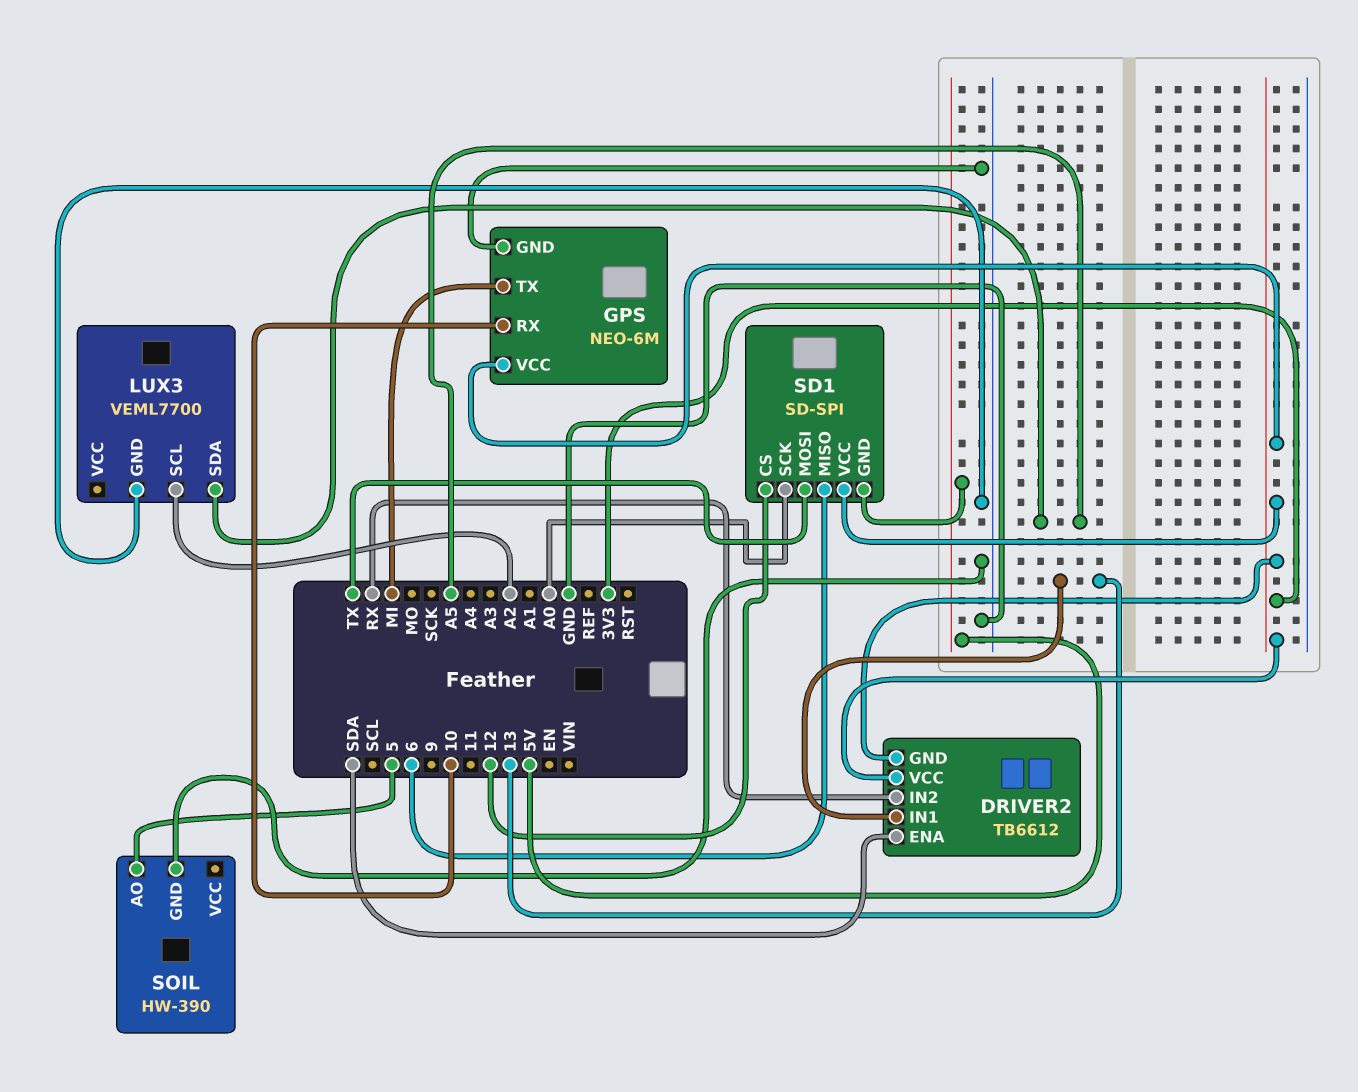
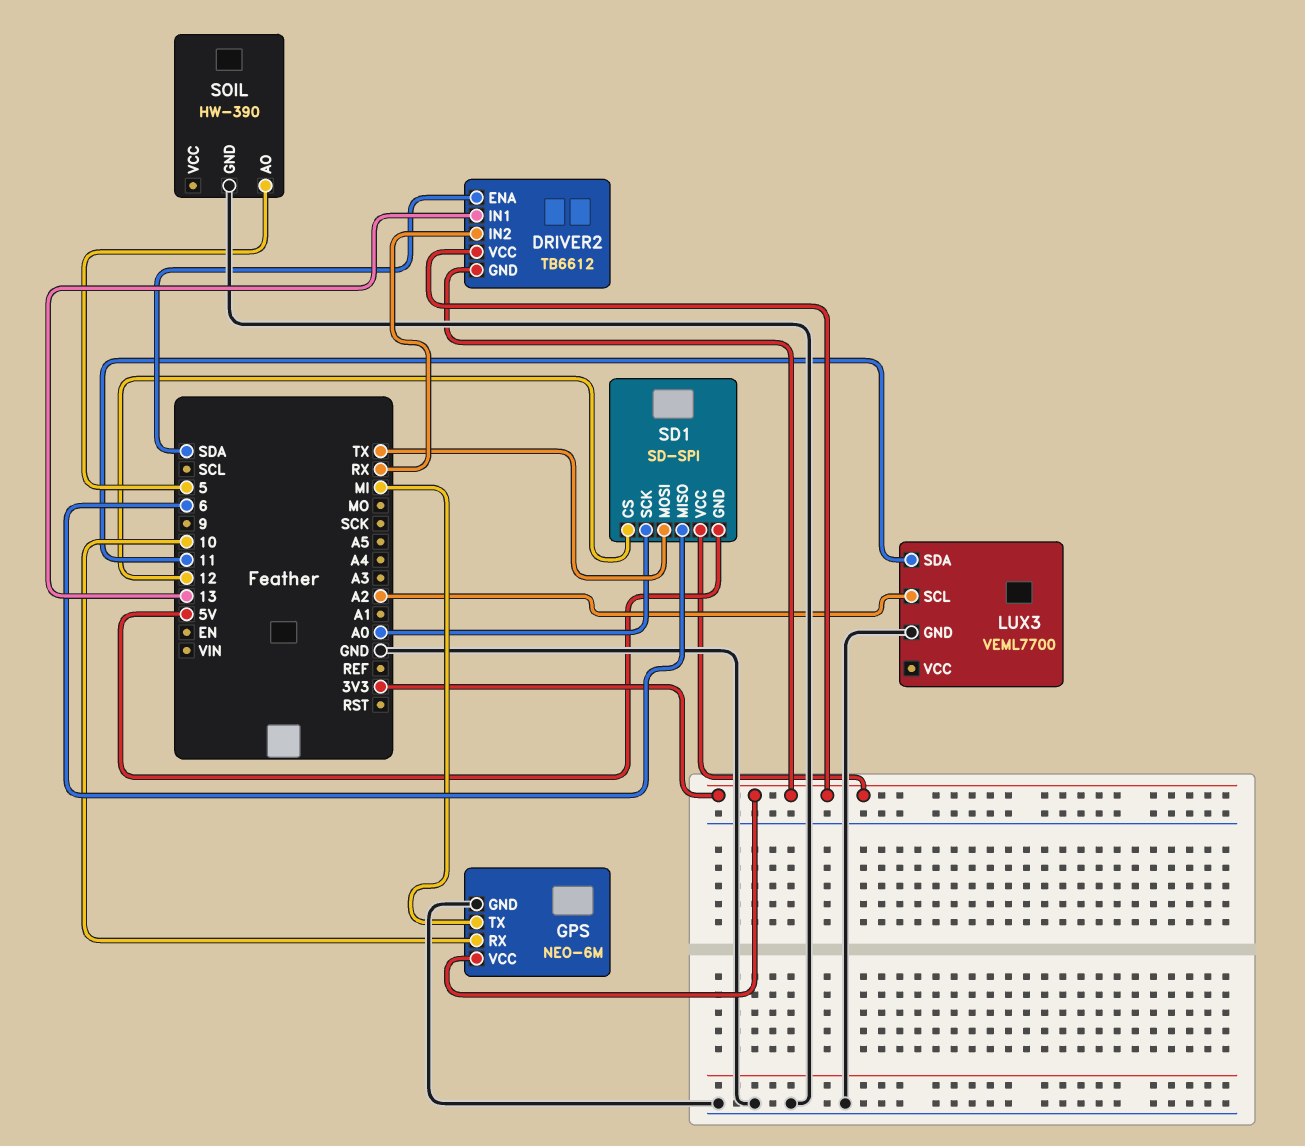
LUX3 pin SDA: A5 -> 11

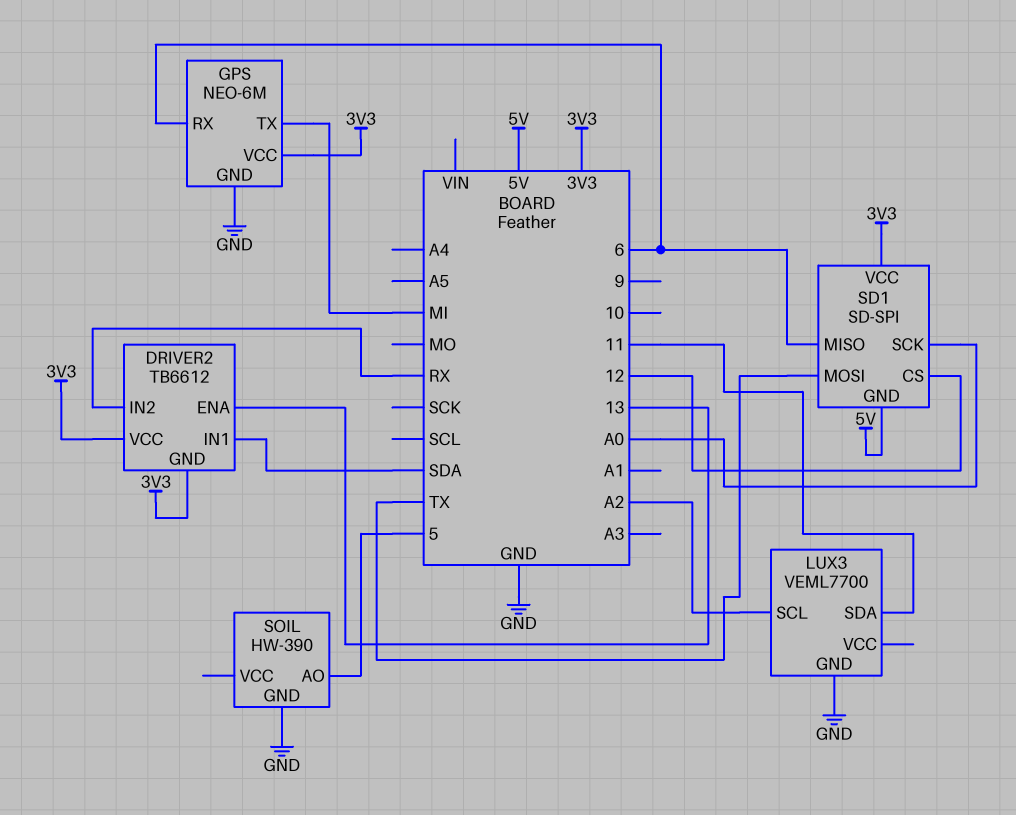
DRIVER2 pin ENA: SDA -> 13
DRIVER2 pin IN1: 13 -> SDA
GPS pin RX: 10 -> 6

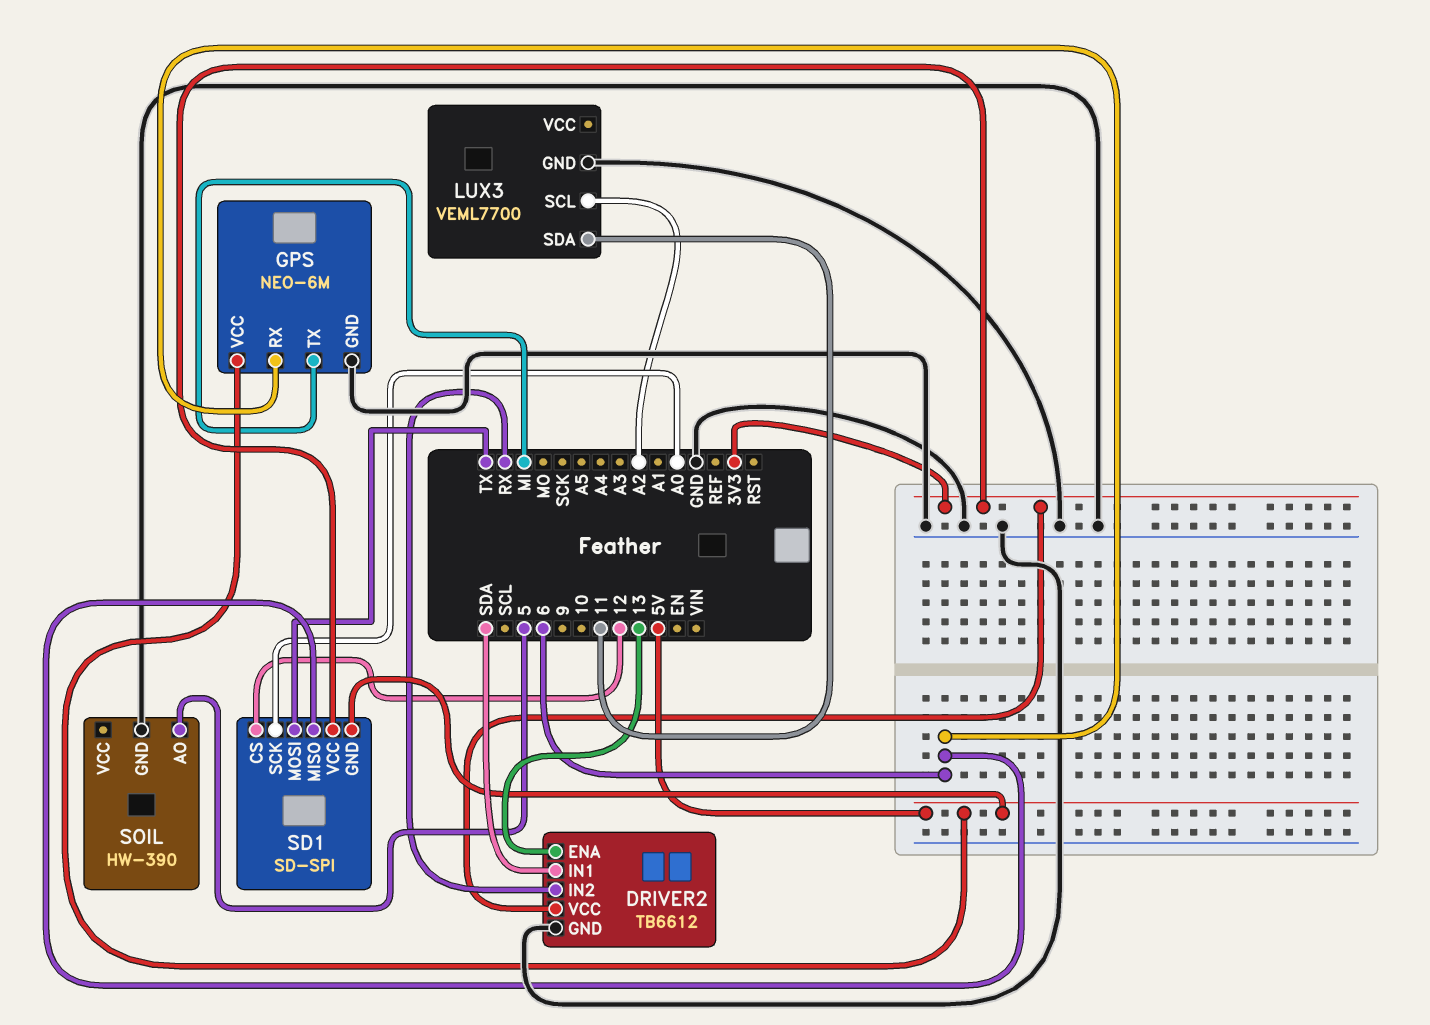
DRIVER2 pin GND: 3V3 -> GND
GPS pin VCC: 3V3 -> 5V

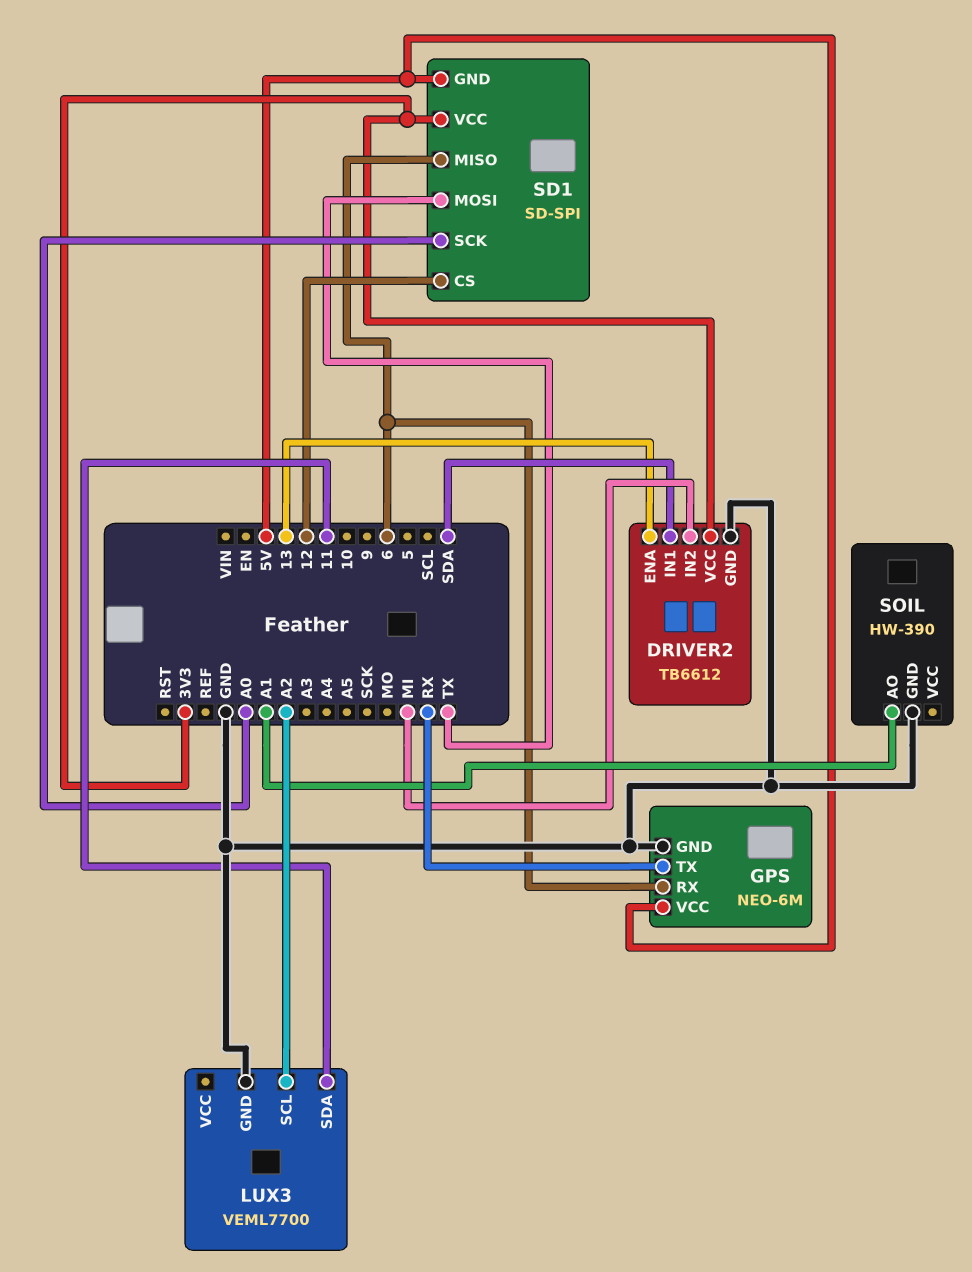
DRIVER2 pin IN2: RX -> MI
GPS pin TX: MI -> RX
SOIL pin AO: 5 -> A1

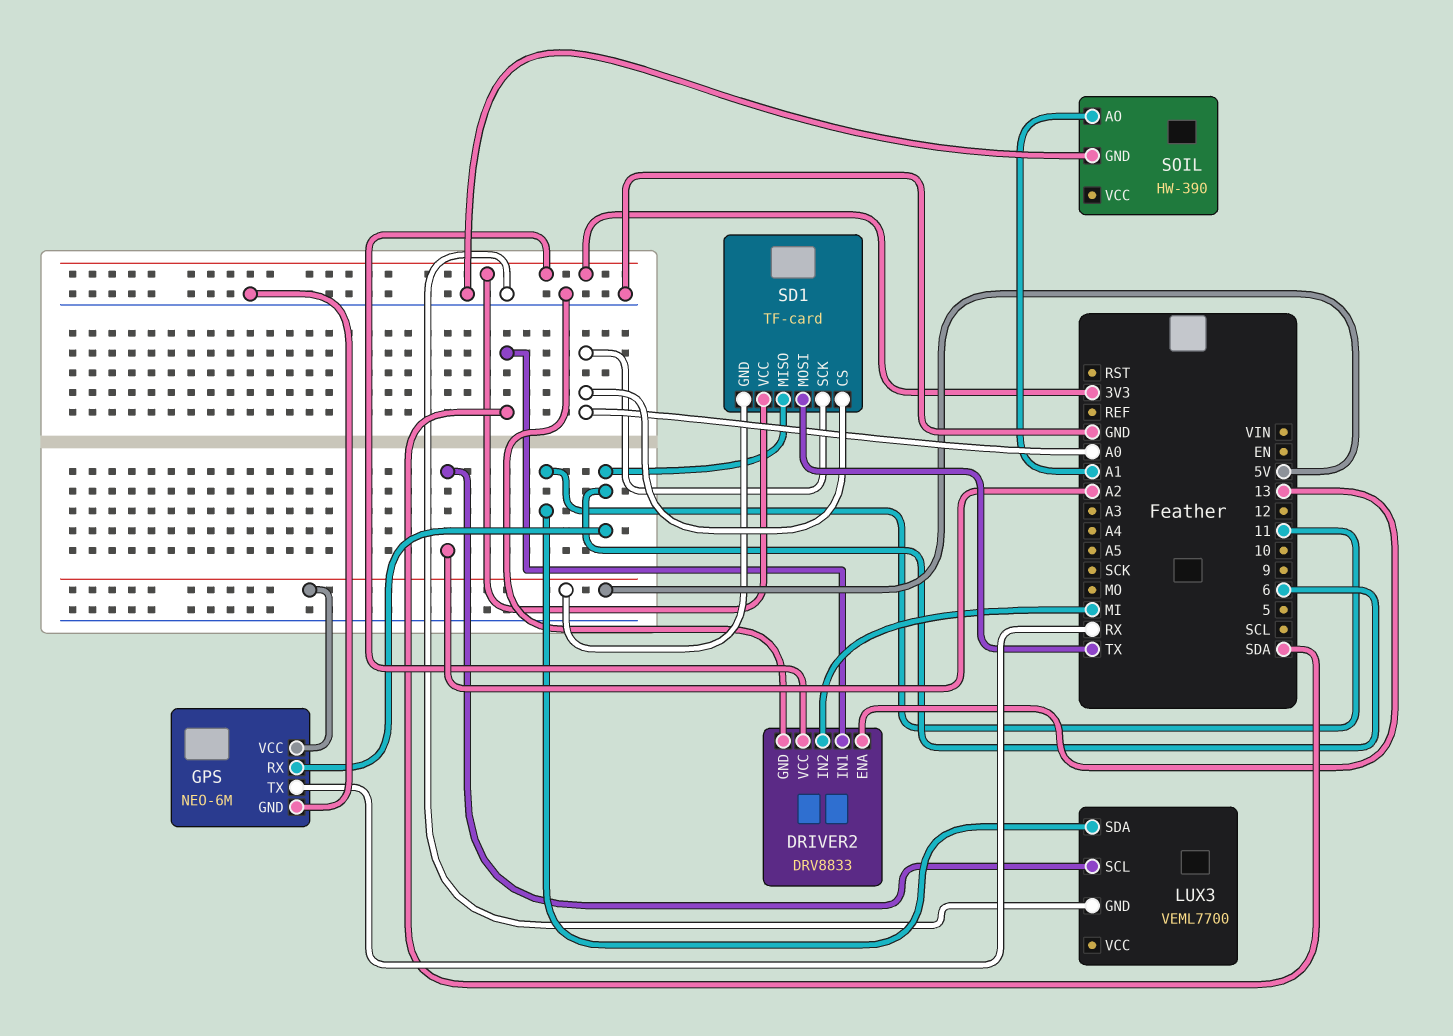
DRIVER2: TB6612 -> DRV8833
SD1: SD-SPI -> TF-card
SD1 pin CS: 12 -> A0

